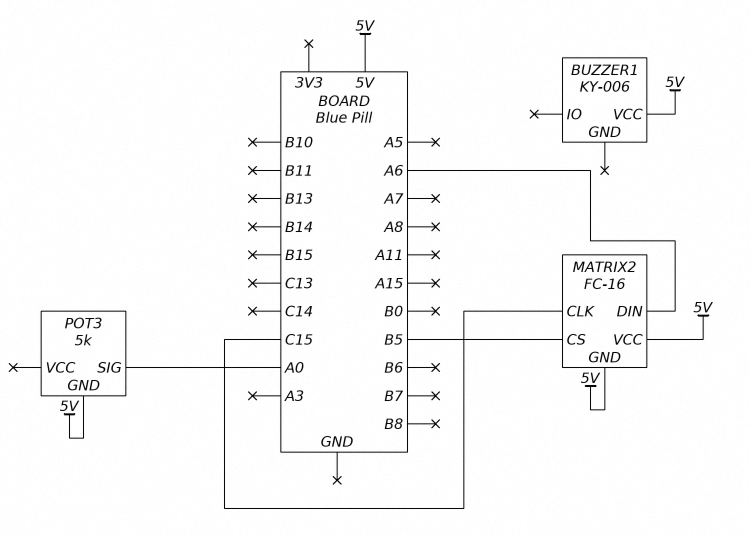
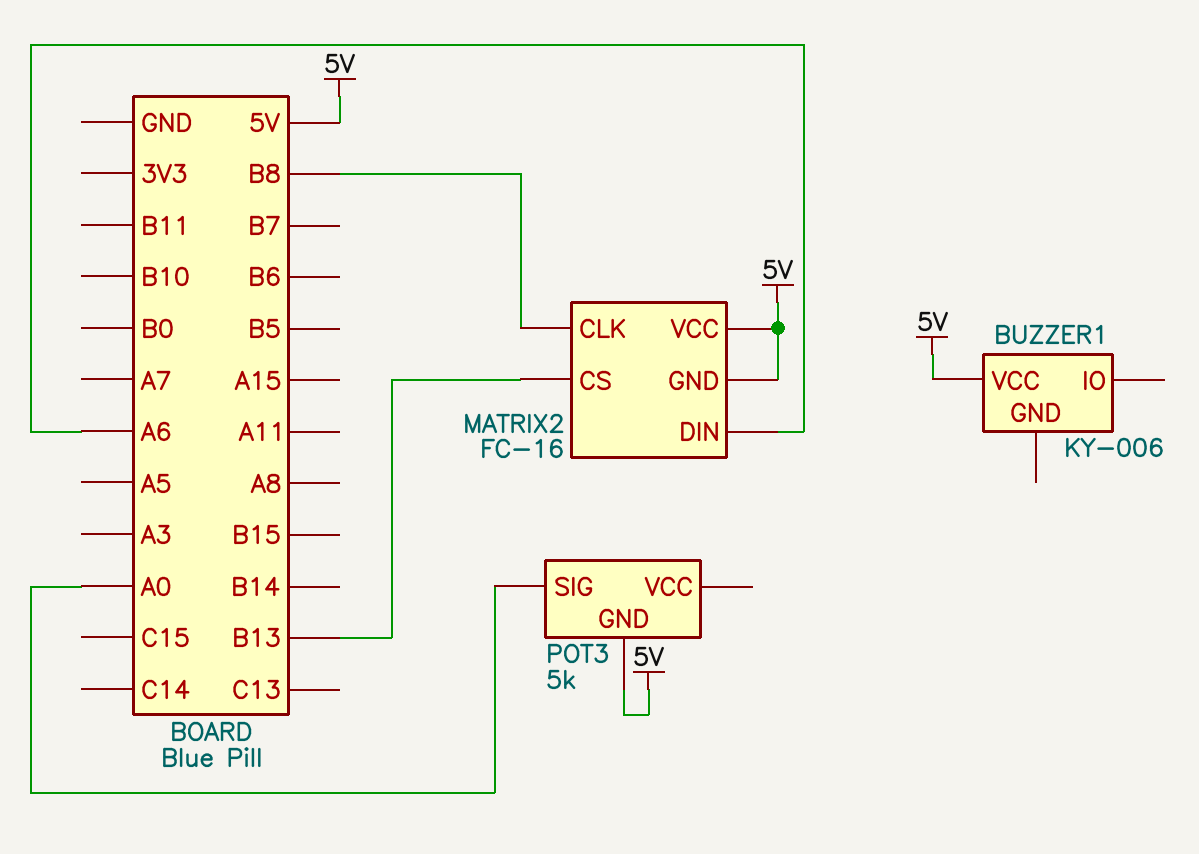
MATRIX2 pin CLK: C15 -> B8
MATRIX2 pin CS: B5 -> B13

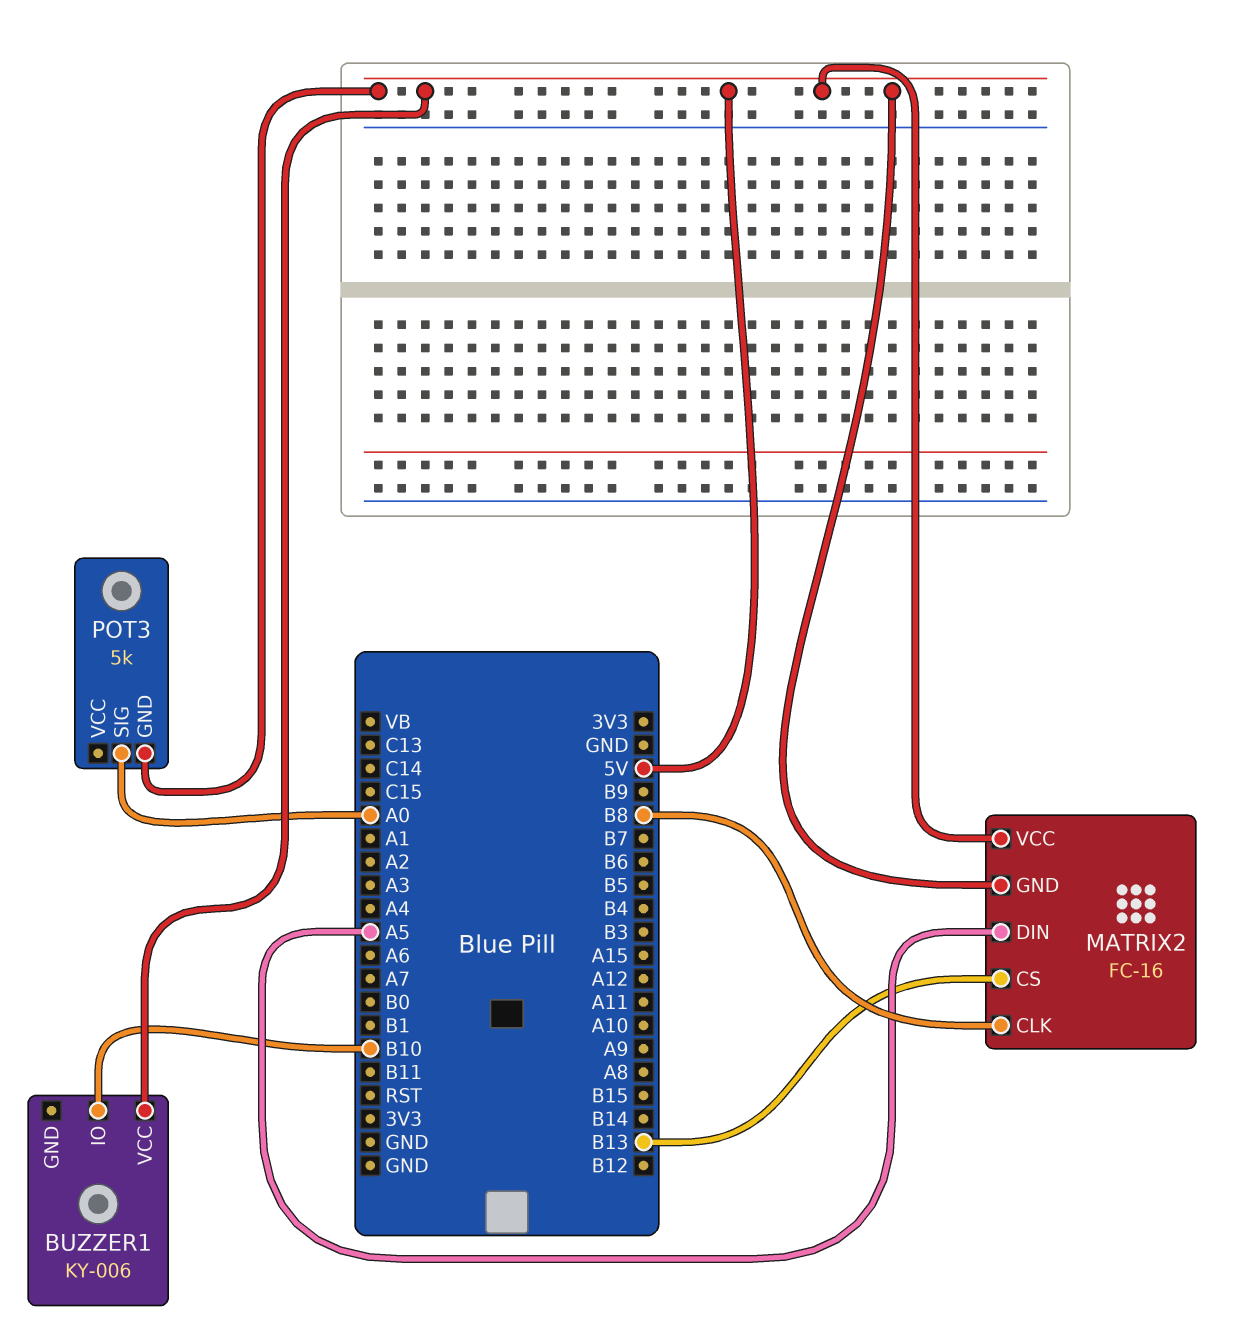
BUZZER1 pin IO: none -> B10
MATRIX2 pin DIN: A6 -> A5

